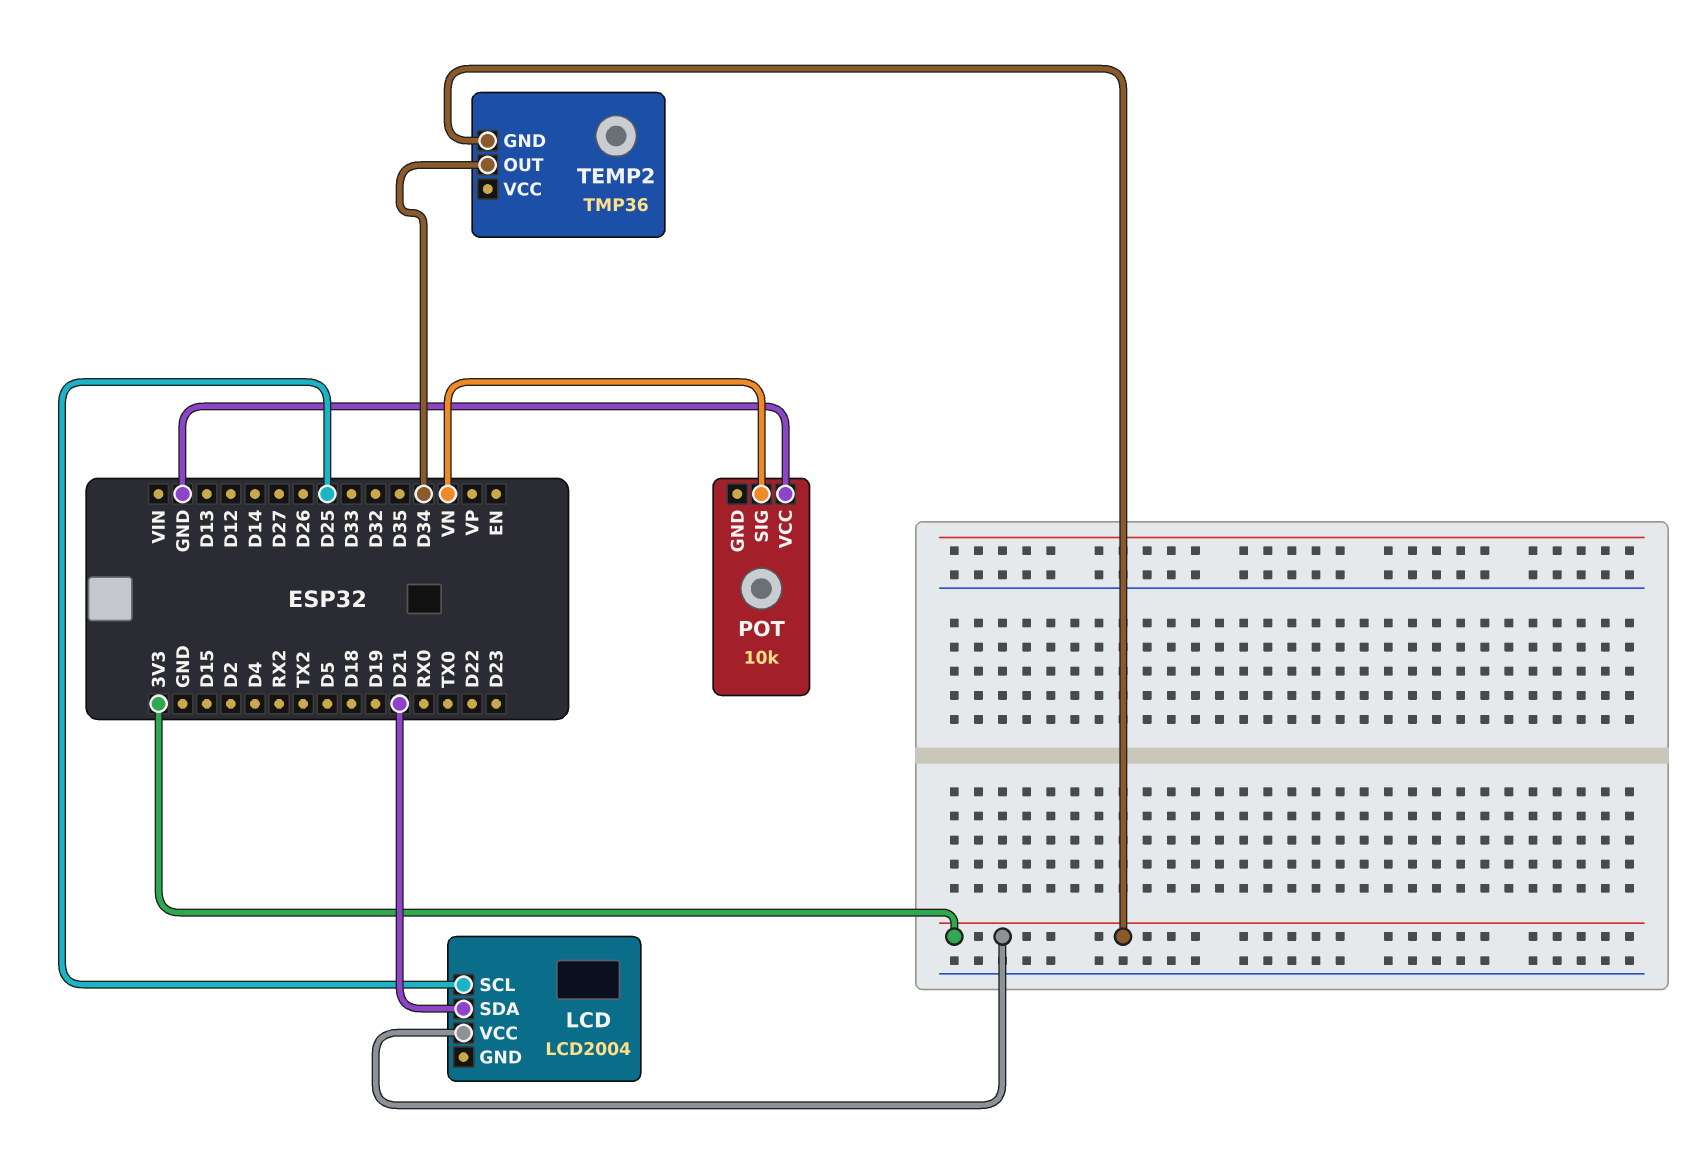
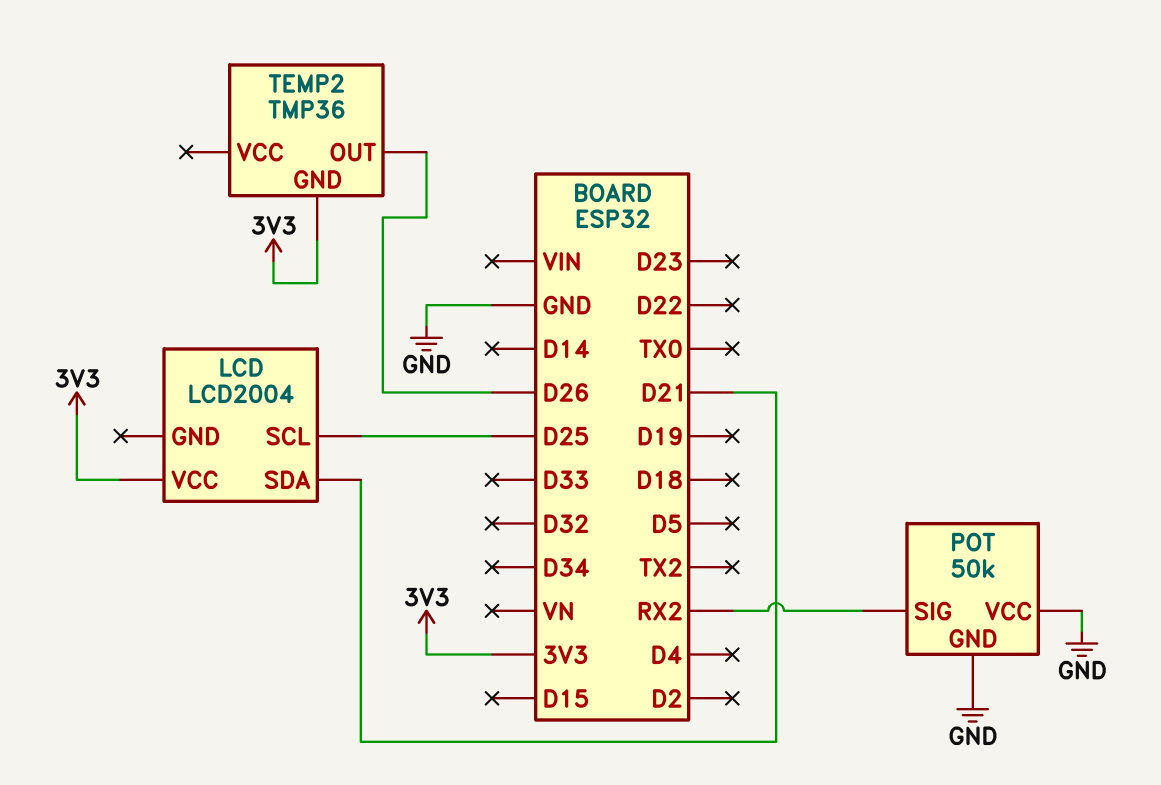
POT: 10k -> 50k
POT pin GND: none -> GND
POT pin SIG: VN -> RX2
TEMP2 pin OUT: D34 -> D26

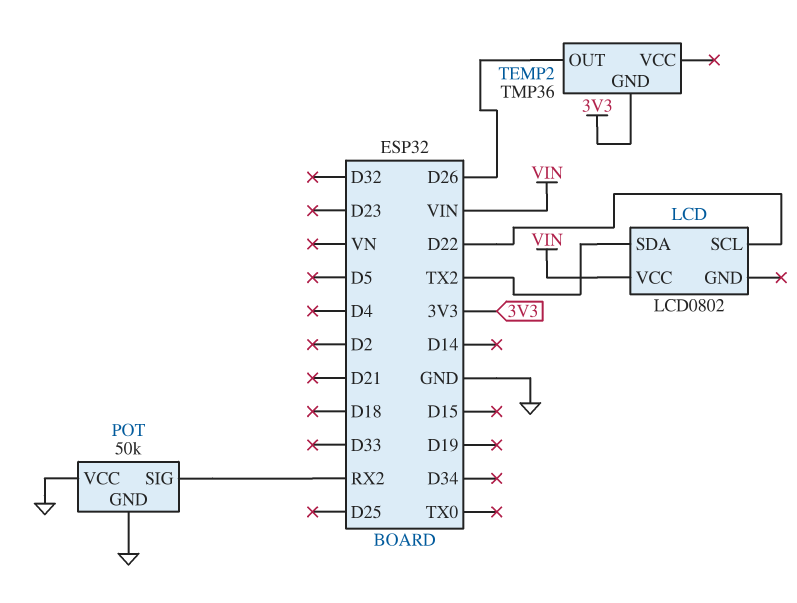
LCD: LCD2004 -> LCD0802
LCD pin SCL: D25 -> D22
LCD pin SDA: D21 -> TX2
LCD pin VCC: 3V3 -> VIN

